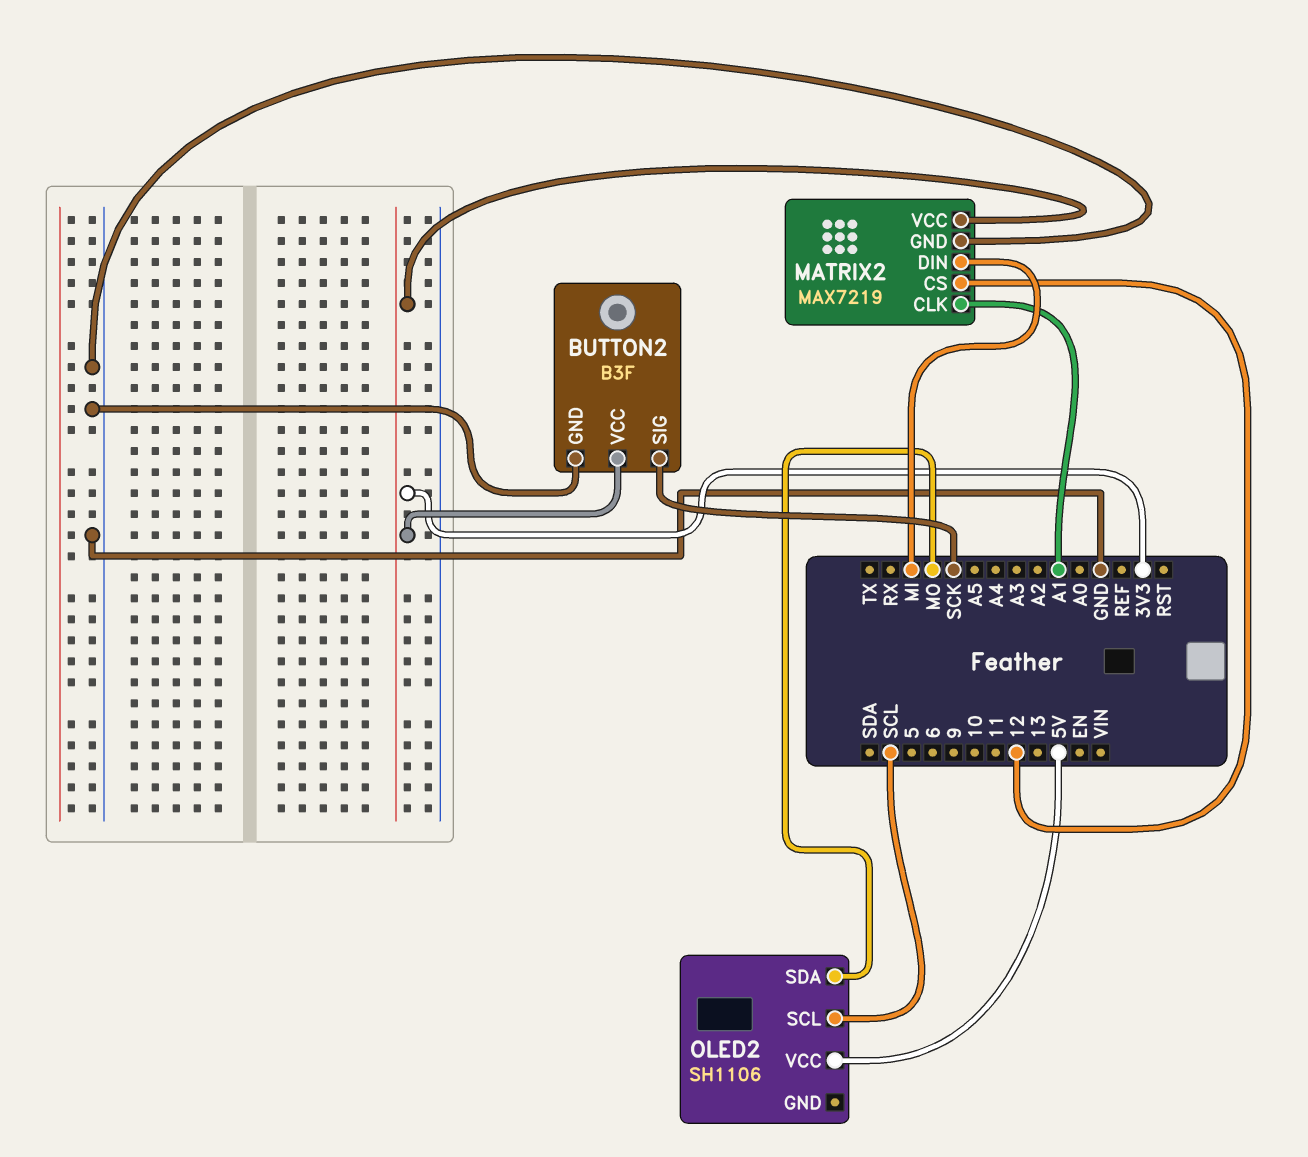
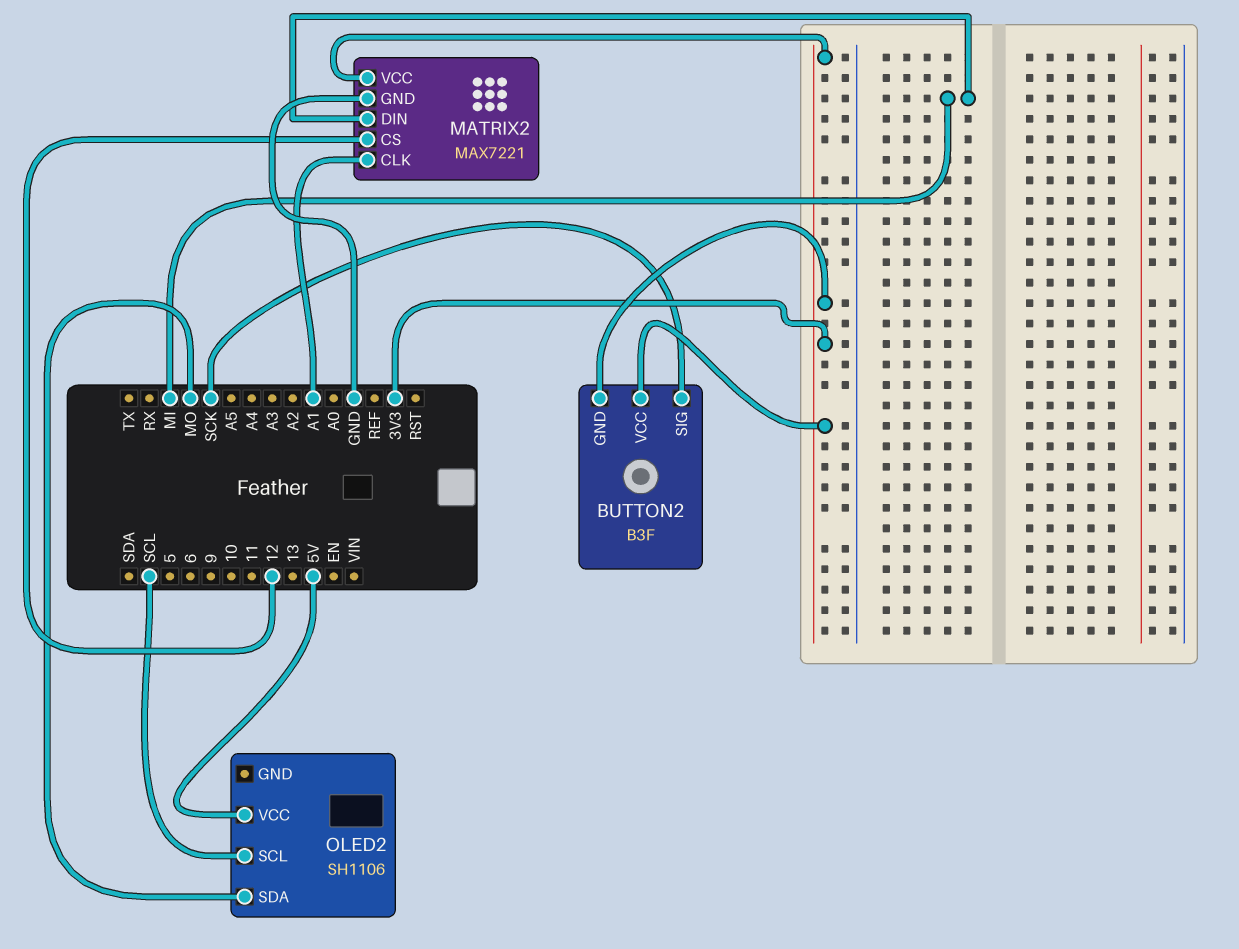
BUTTON2 pin GND: GND -> 3V3
MATRIX2: MAX7219 -> MAX7221

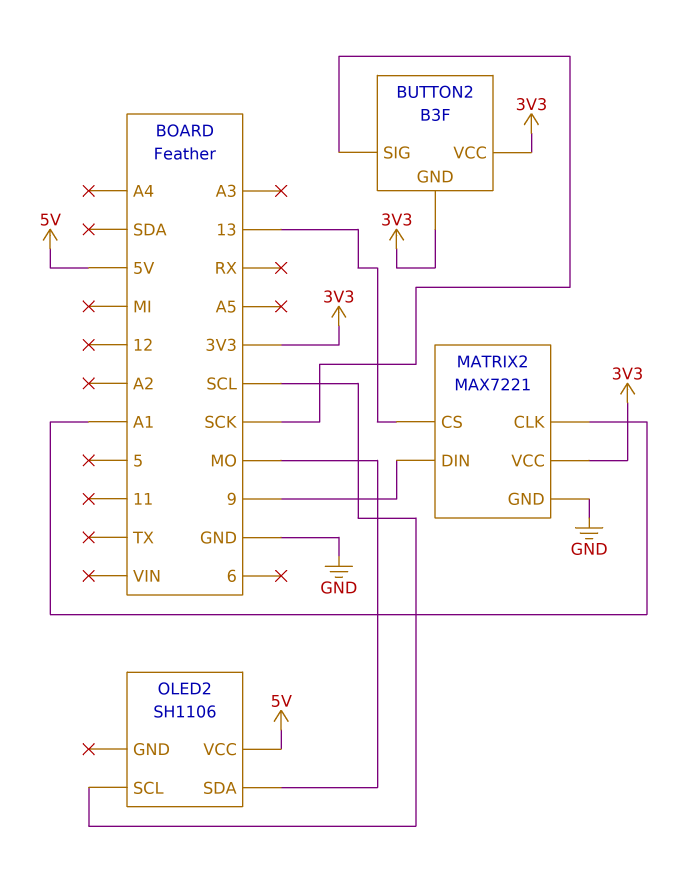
MATRIX2 pin CS: 12 -> 13
MATRIX2 pin DIN: MI -> 9

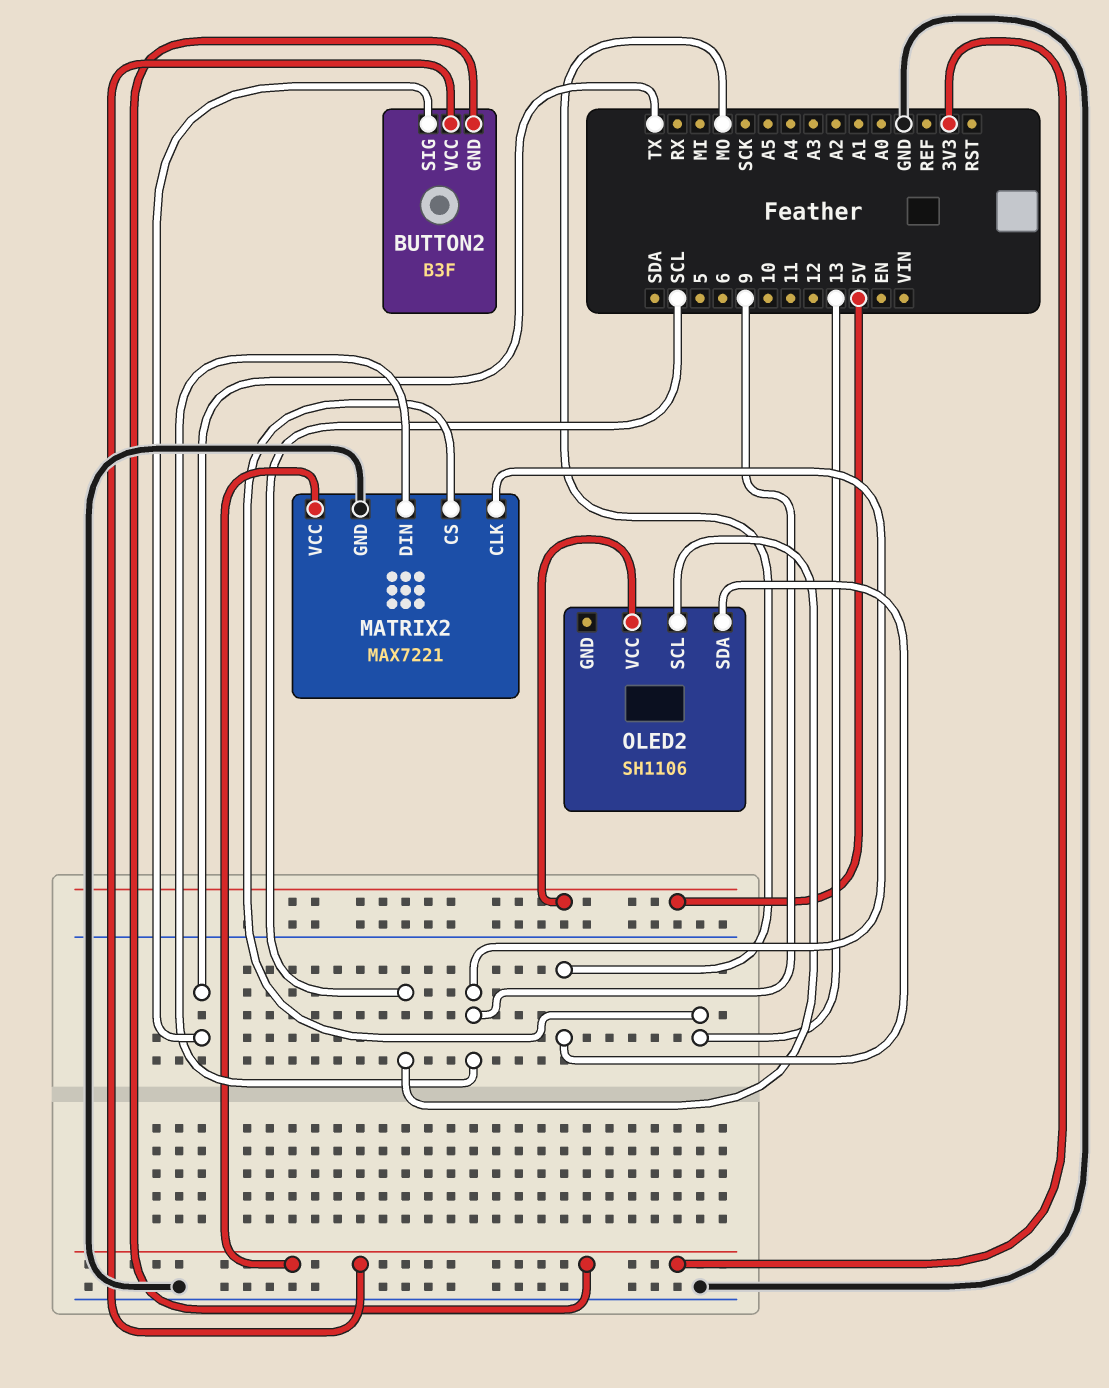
BUTTON2 pin SIG: SCK -> TX
MATRIX2 pin CLK: A1 -> 9

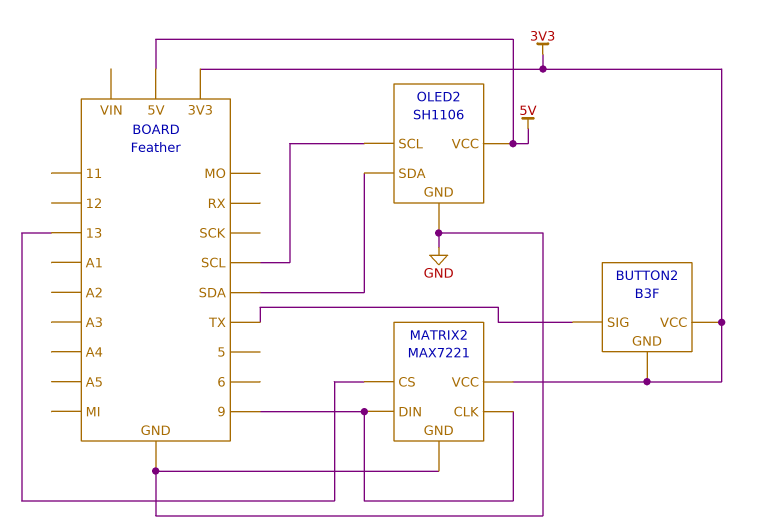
OLED2 pin GND: none -> GND
OLED2 pin SDA: MO -> SDA

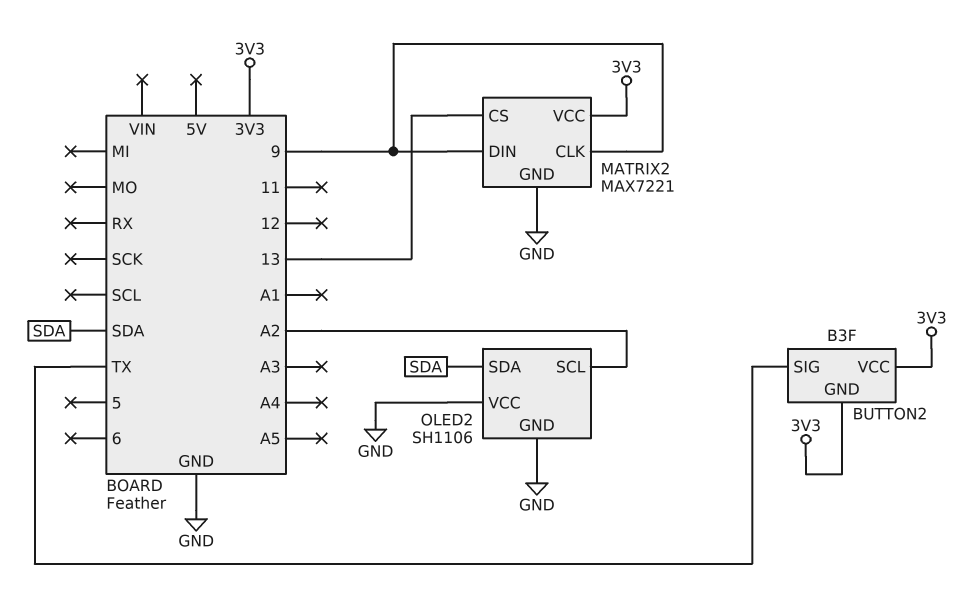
OLED2 pin SCL: SCL -> A2
OLED2 pin VCC: 5V -> GND

